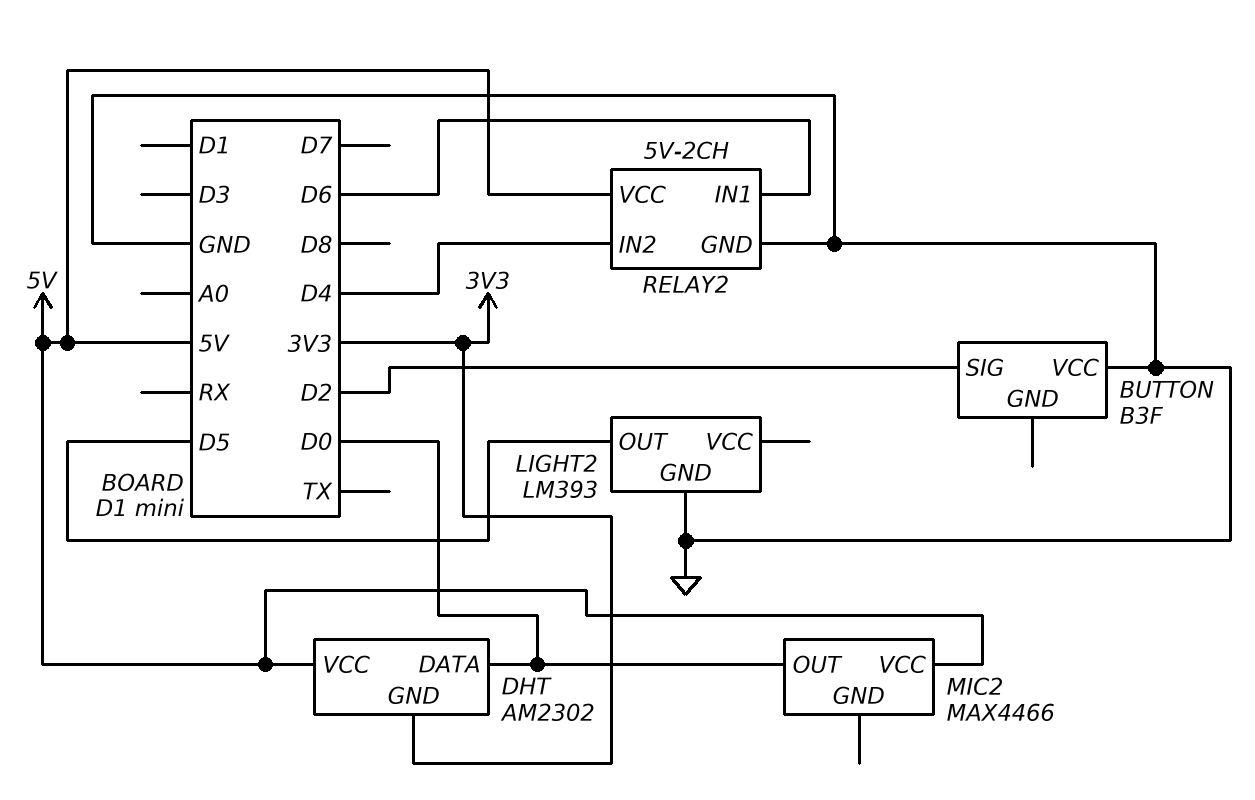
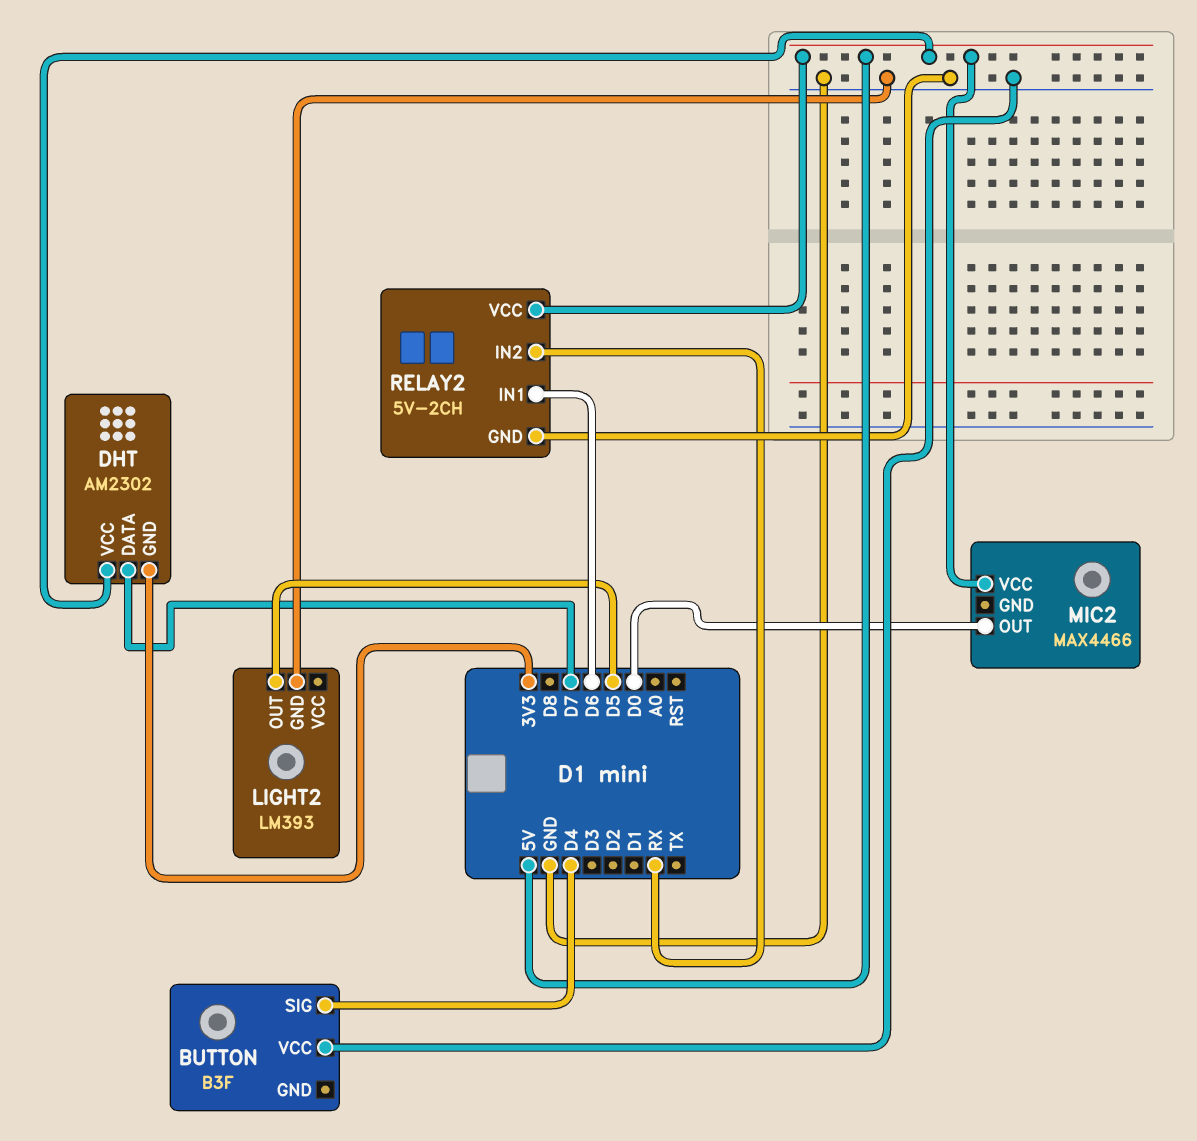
BUTTON pin SIG: D2 -> D4
DHT pin DATA: D0 -> D7
RELAY2 pin IN2: D4 -> RX

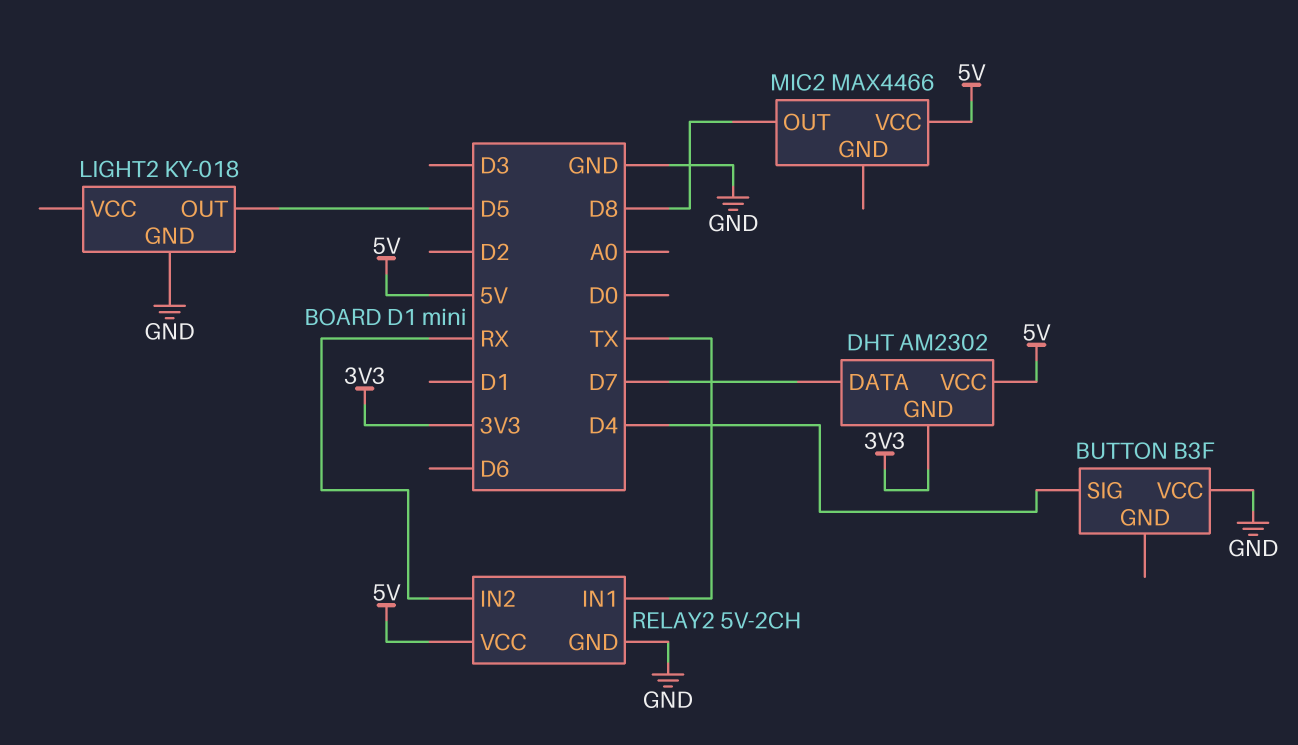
LIGHT2: LM393 -> KY-018
MIC2 pin OUT: D0 -> D8
RELAY2 pin IN1: D6 -> TX

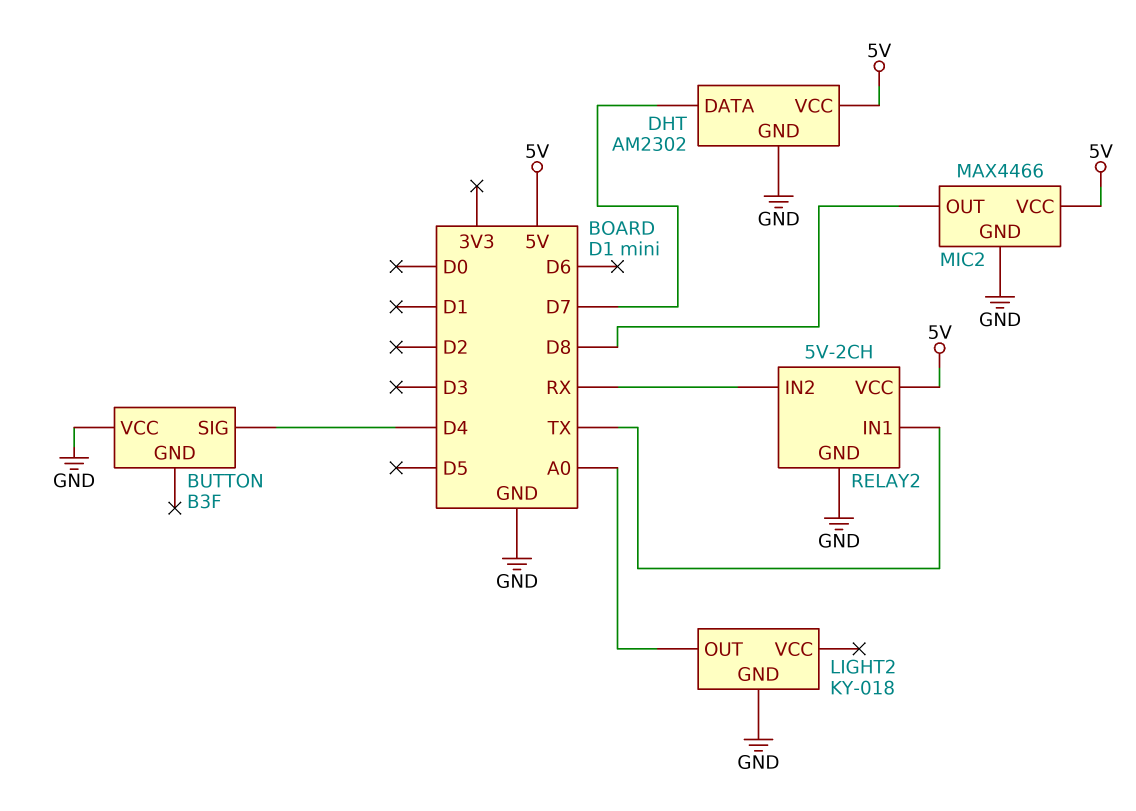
DHT pin GND: 3V3 -> GND
LIGHT2 pin OUT: D5 -> A0
MIC2 pin GND: none -> GND

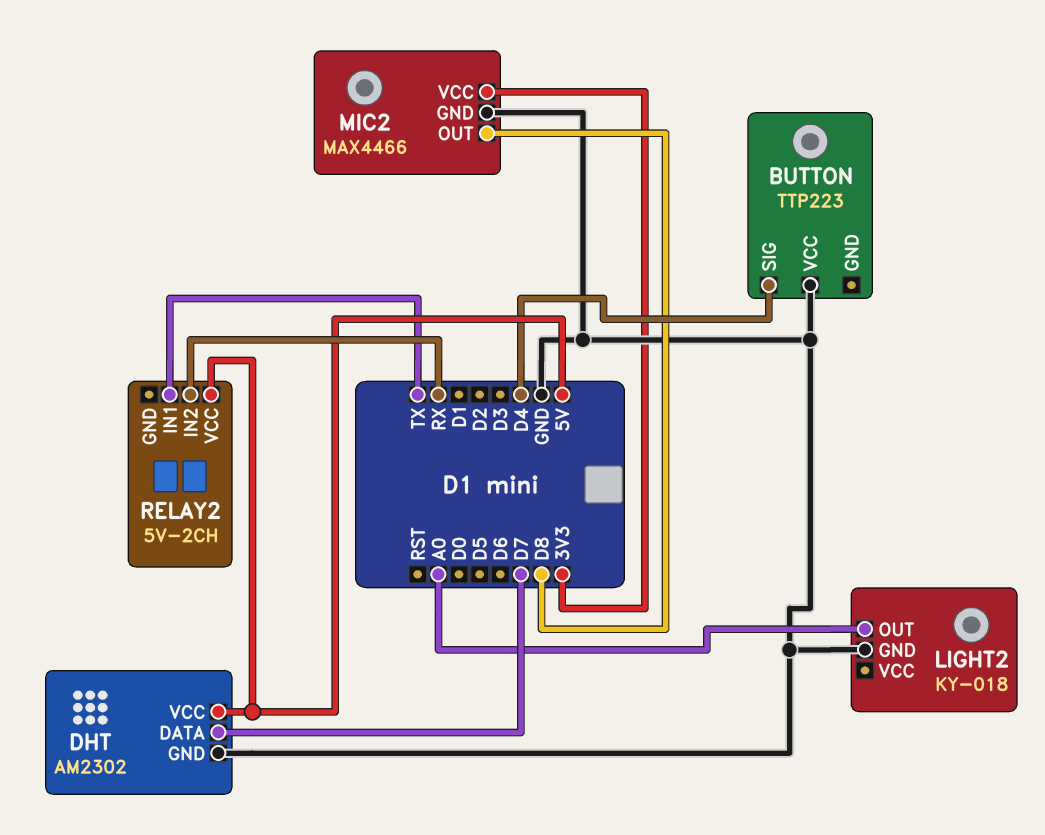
BUTTON: B3F -> TTP223
MIC2 pin VCC: 5V -> 3V3
RELAY2 pin GND: GND -> none

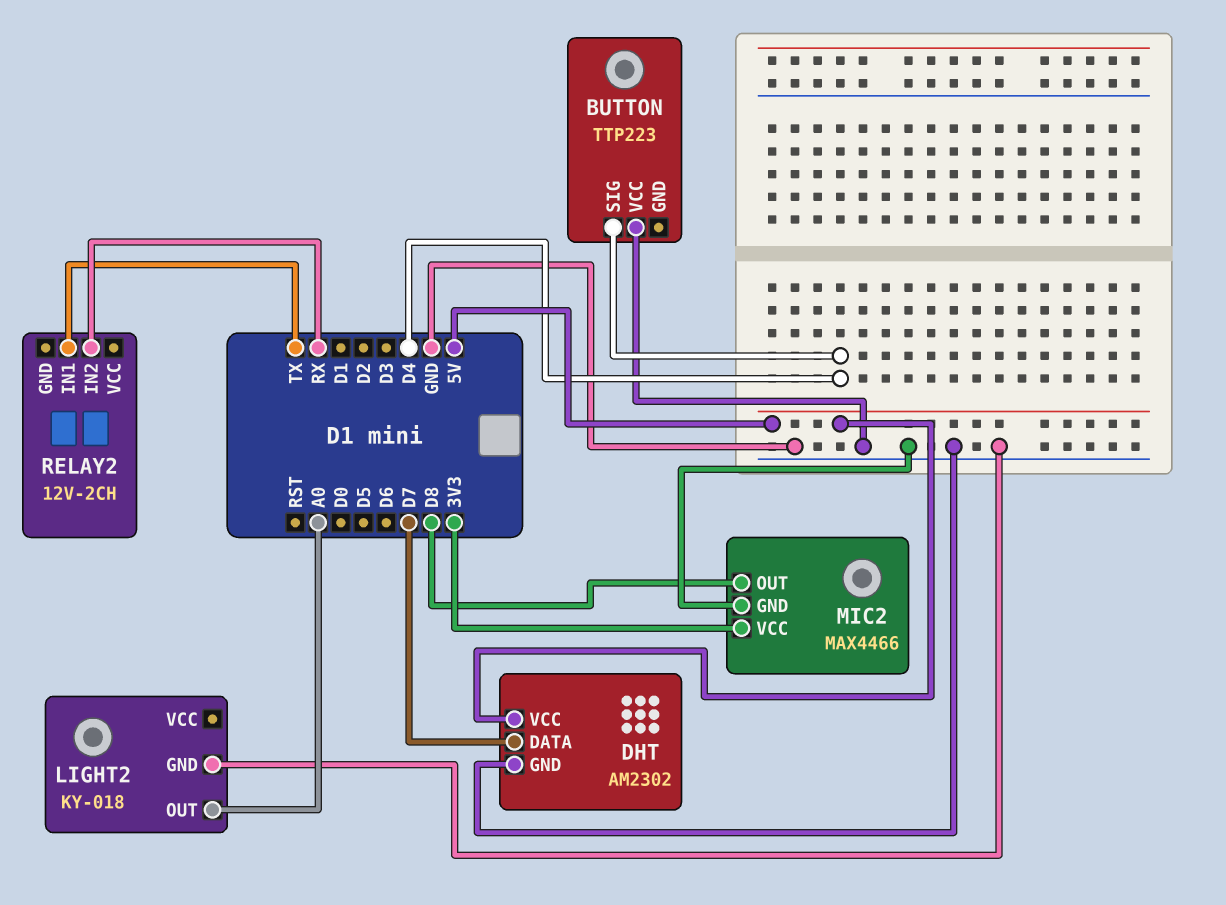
RELAY2: 5V-2CH -> 12V-2CH
RELAY2 pin VCC: 5V -> none

